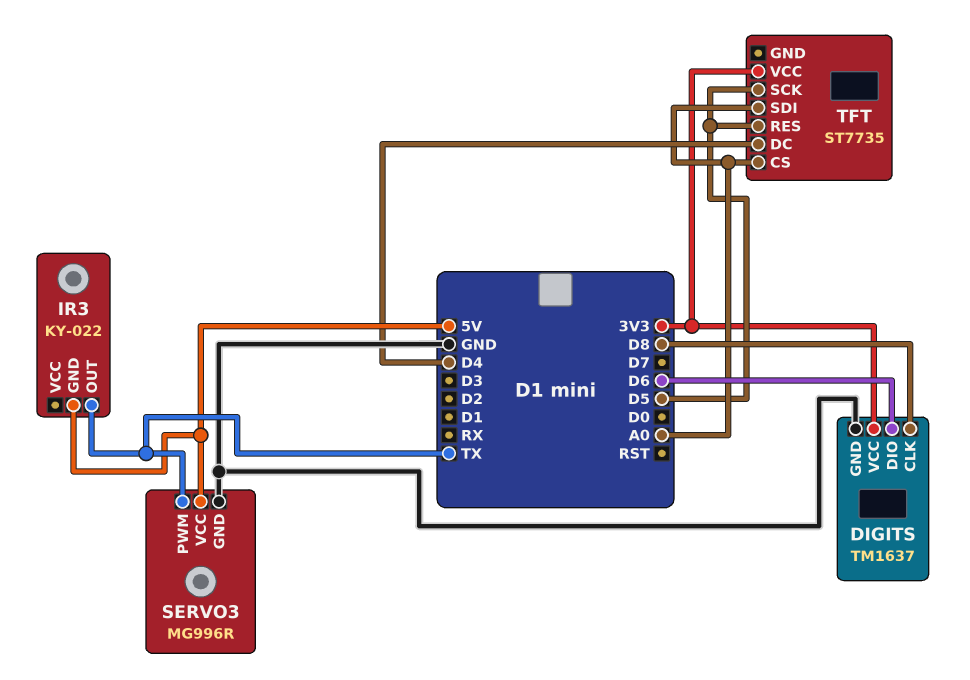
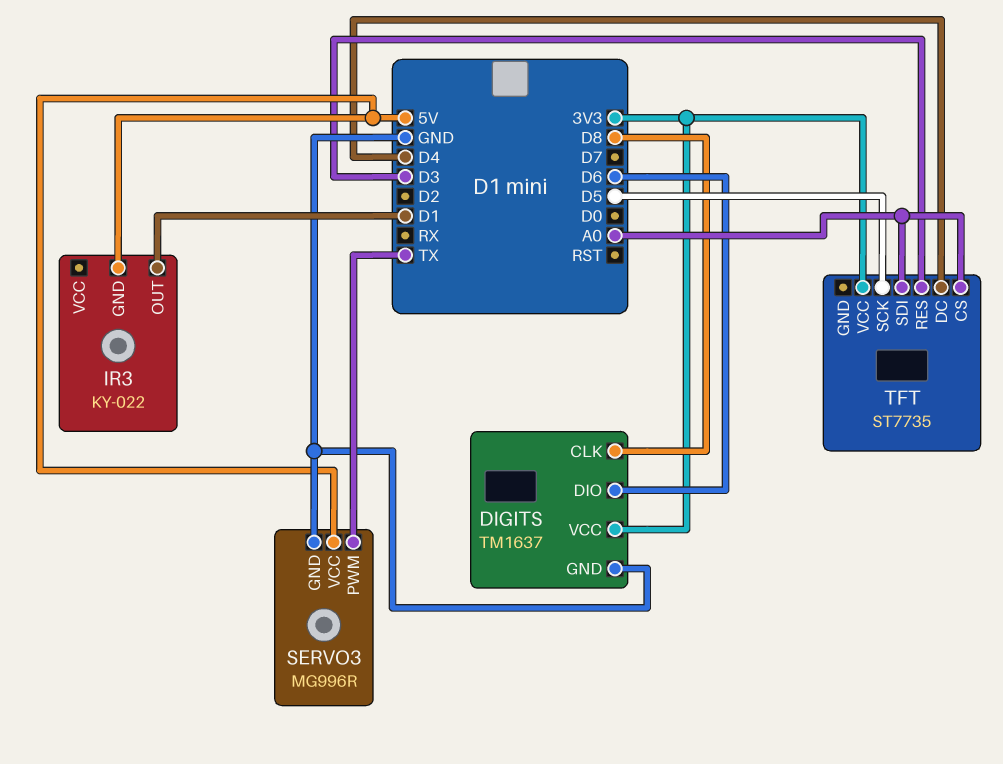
IR3 pin OUT: TX -> D1
TFT pin RES: D5 -> D3

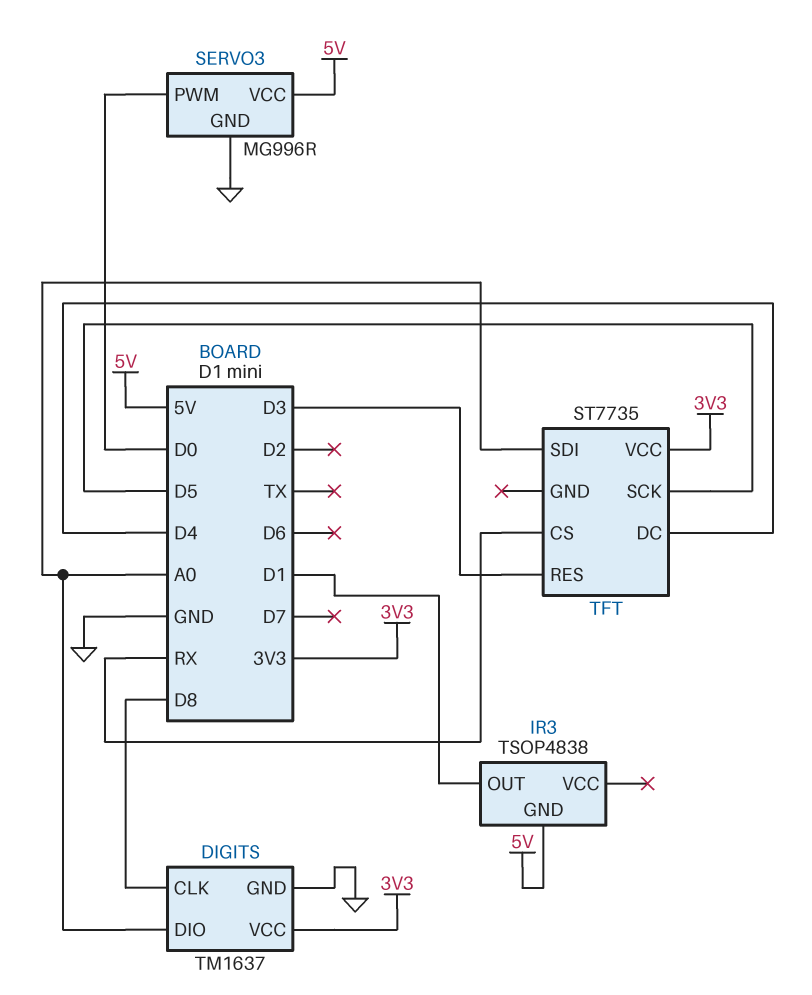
DIGITS pin DIO: D6 -> A0
IR3: KY-022 -> TSOP4838
SERVO3 pin PWM: TX -> D0
TFT pin CS: A0 -> RX

